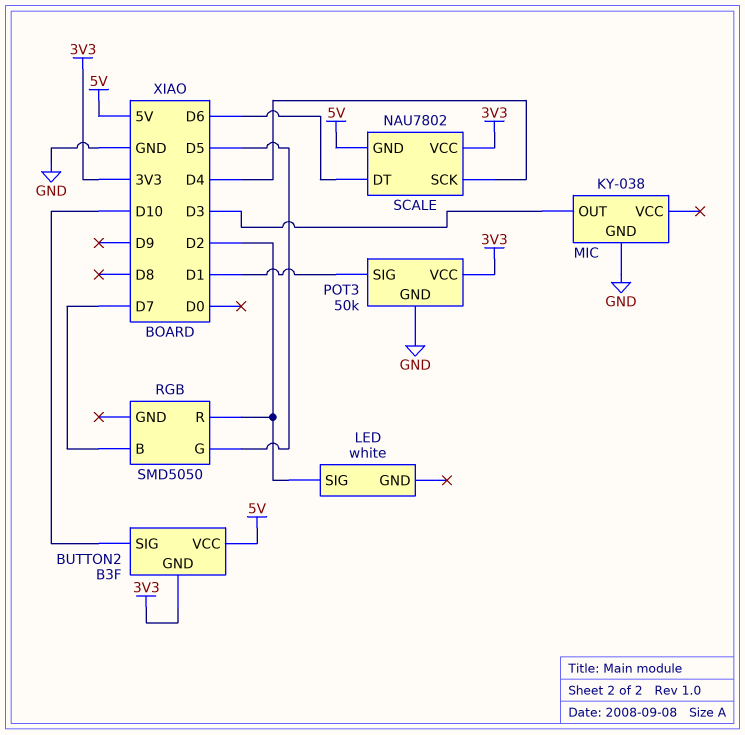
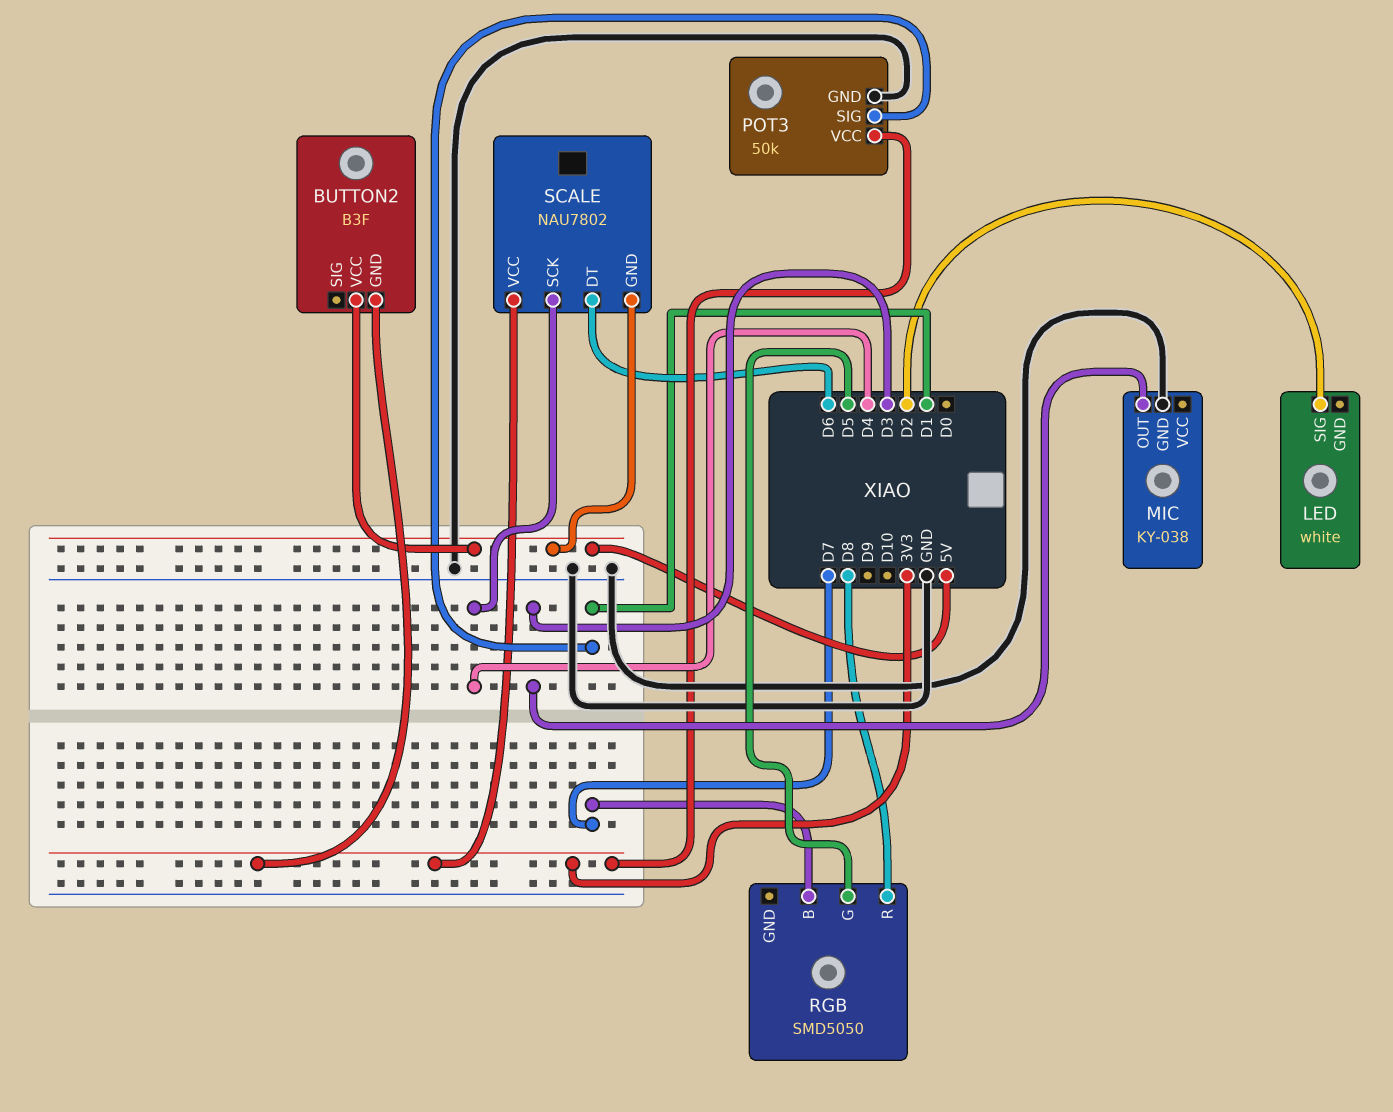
BUTTON2 pin SIG: D10 -> none
RGB pin R: D2 -> D8

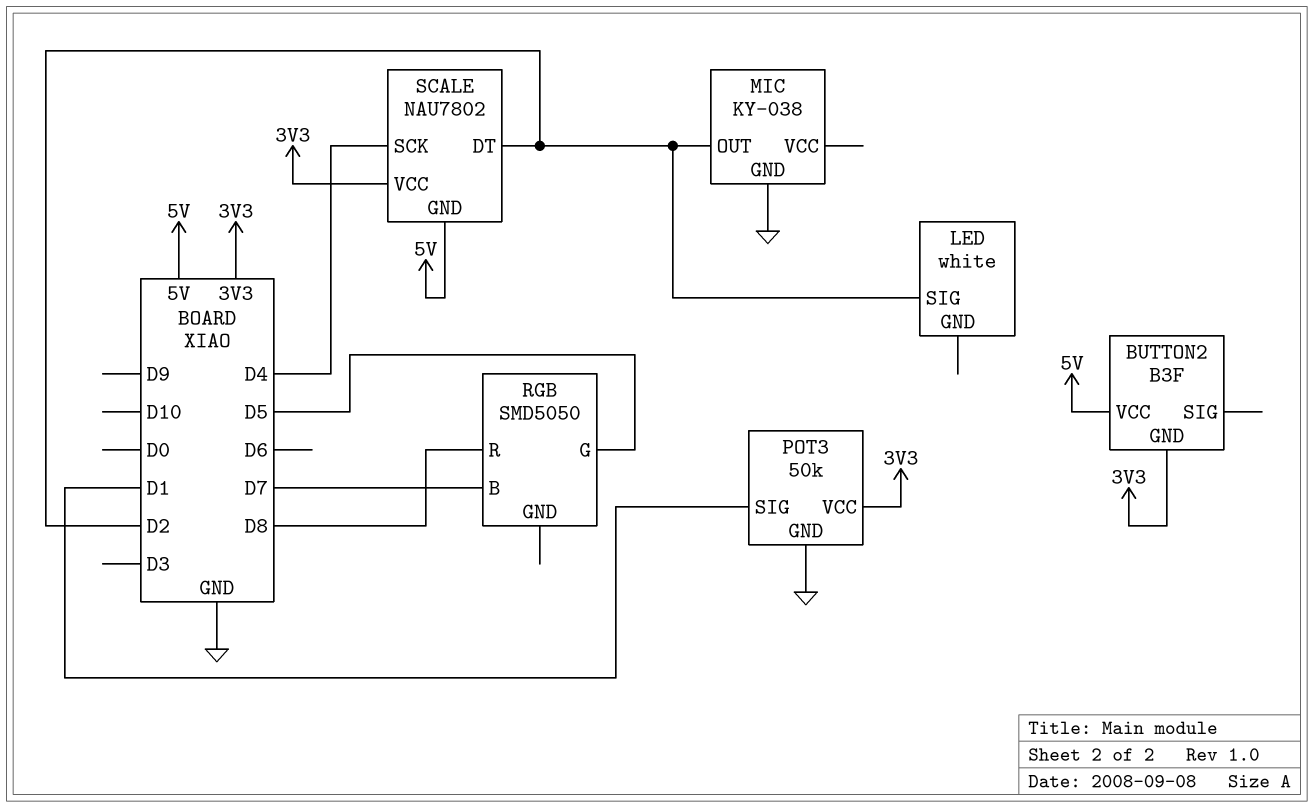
MIC pin OUT: D3 -> D2
SCALE pin DT: D6 -> D2

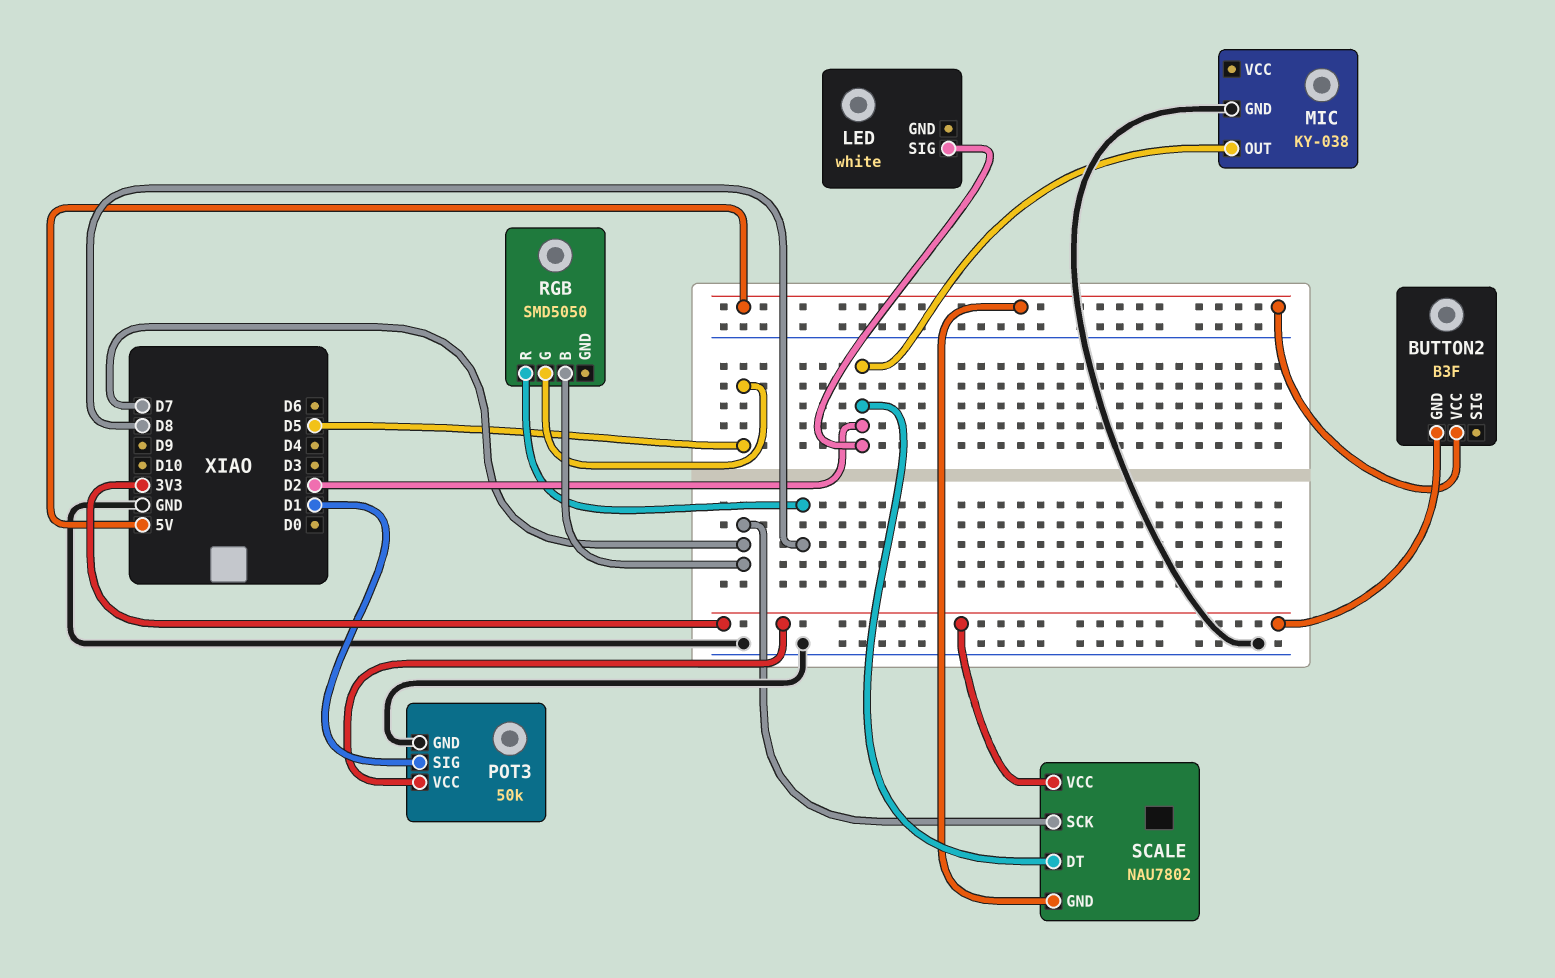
SCALE pin SCK: D4 -> D7

